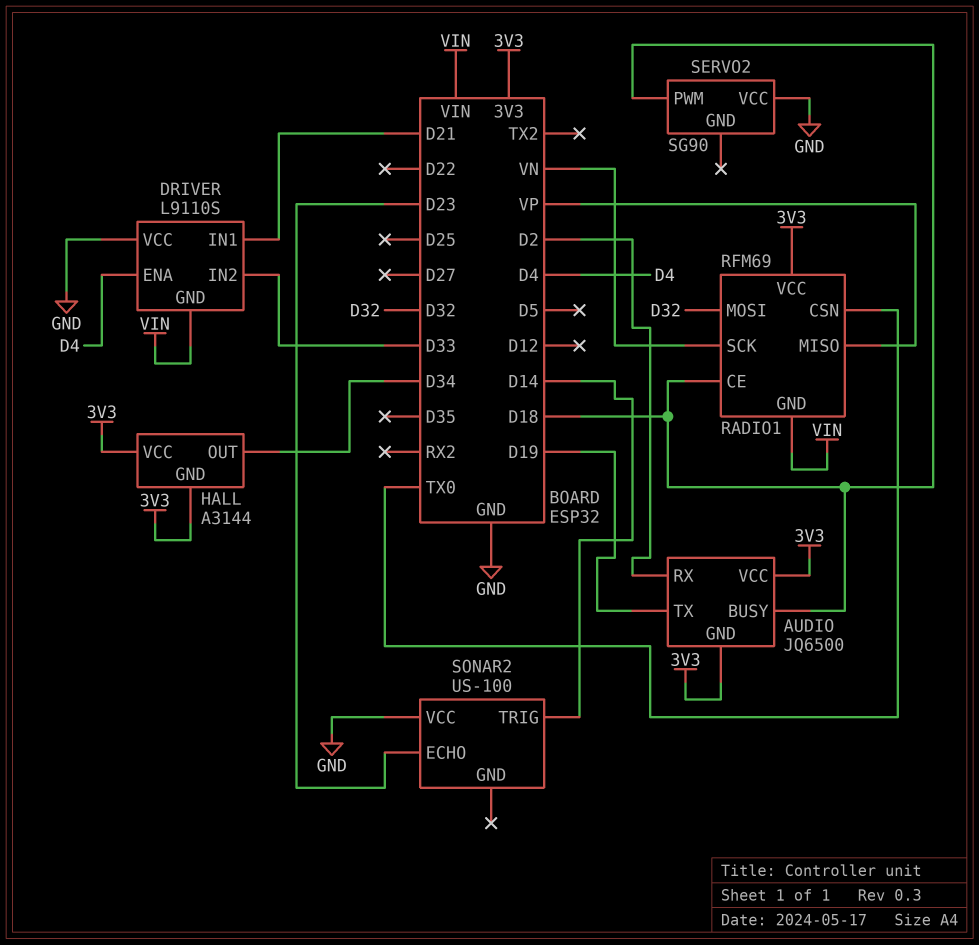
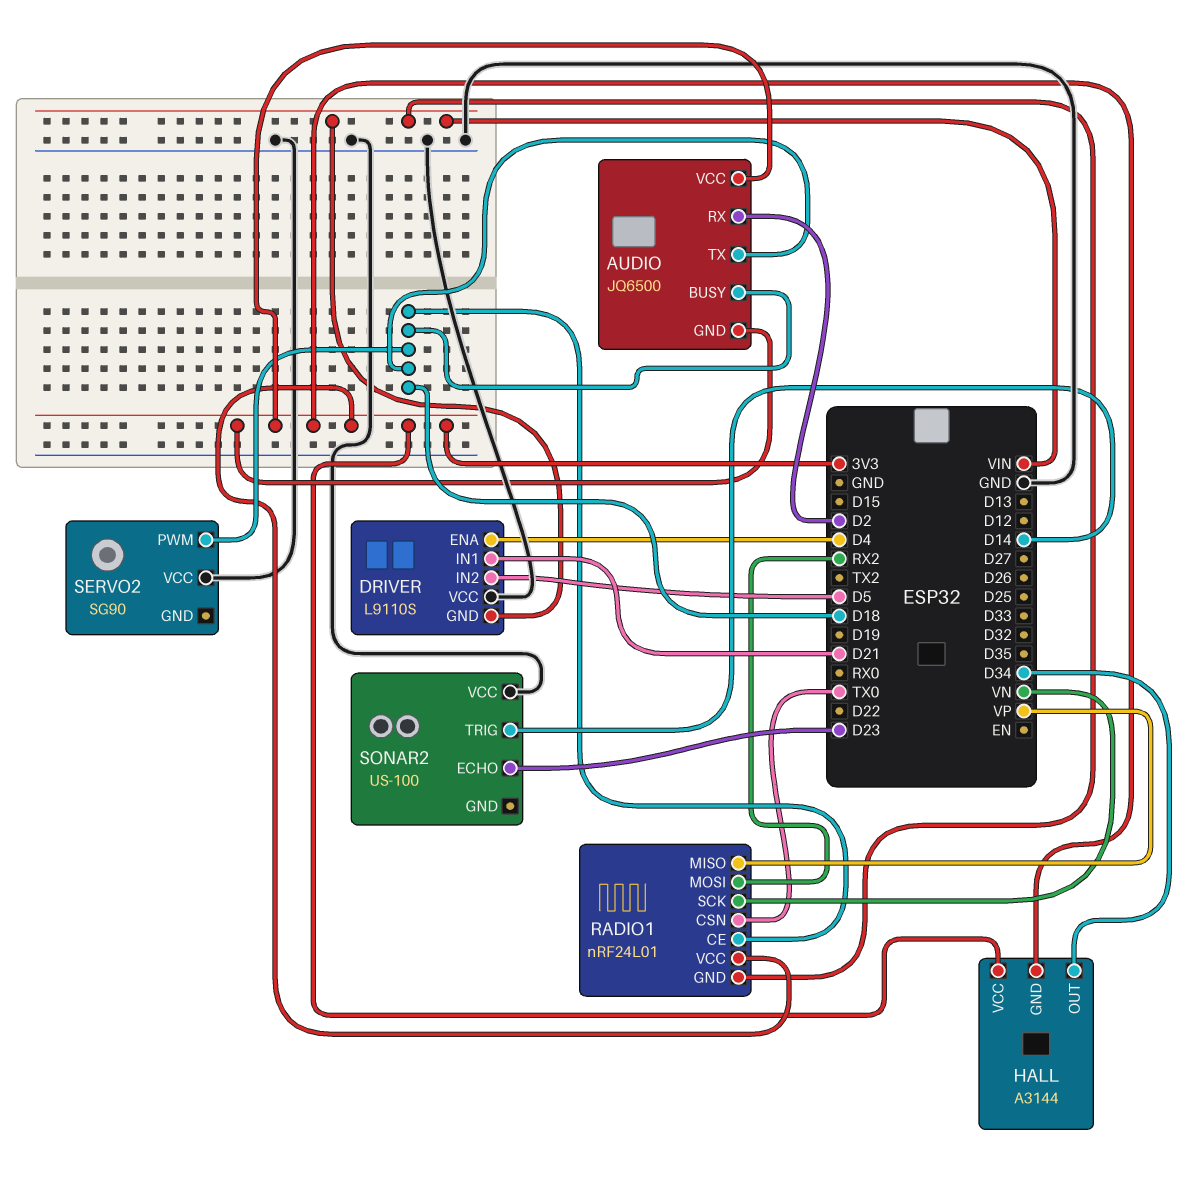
AUDIO pin TX: D19 -> D18
DRIVER pin IN2: D33 -> D5
RADIO1: RFM69 -> nRF24L01
RADIO1 pin MOSI: D32 -> RX2

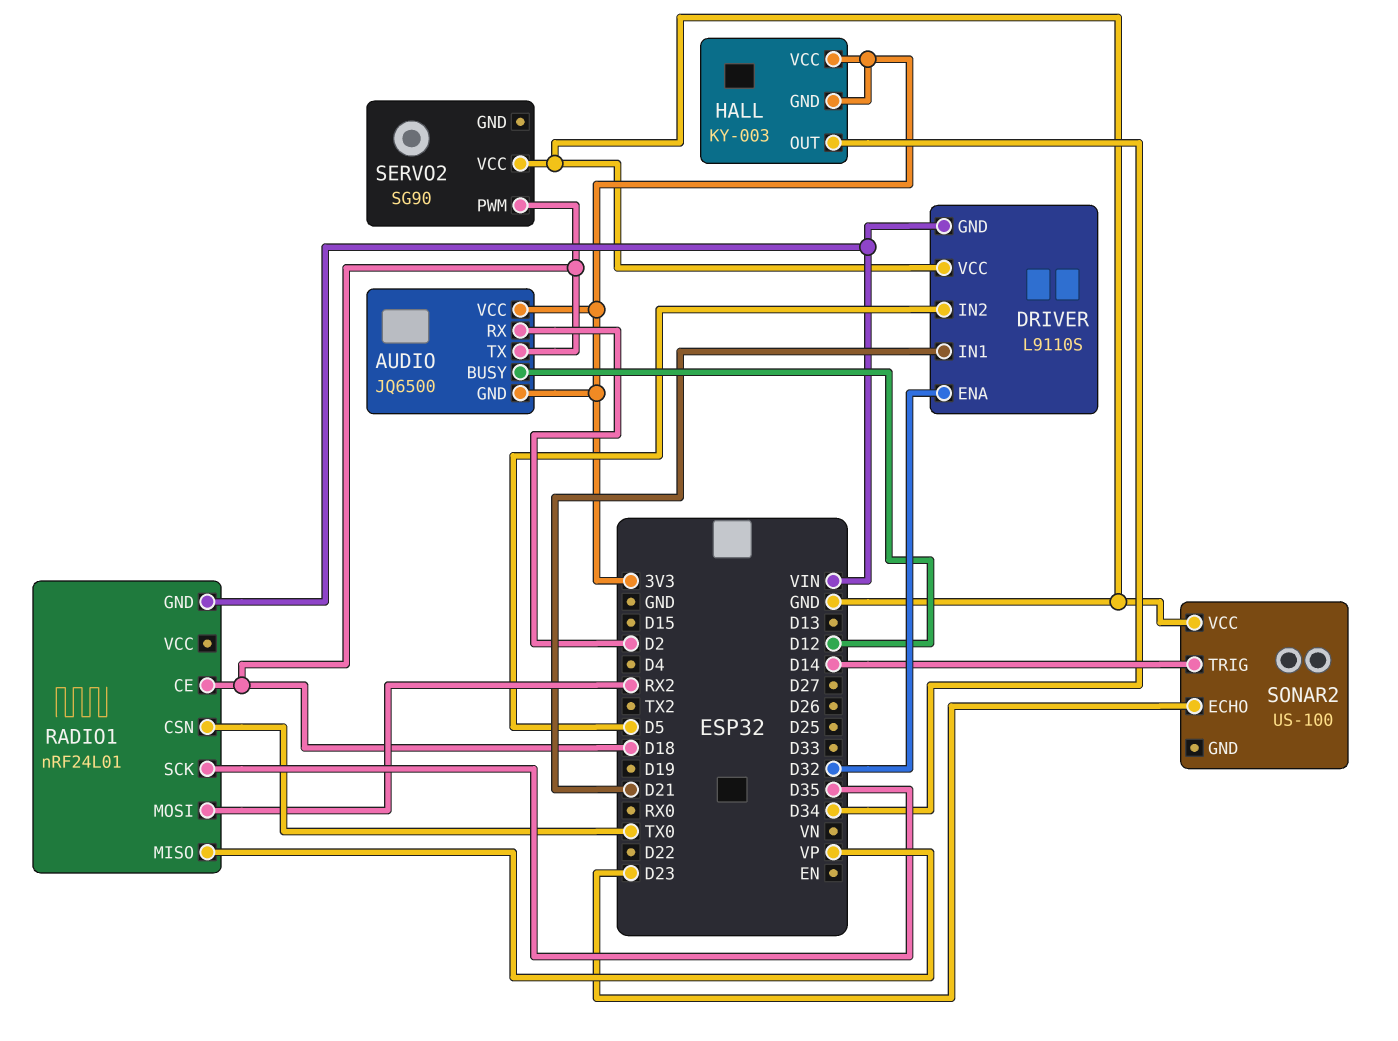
AUDIO pin BUSY: D18 -> D12
DRIVER pin ENA: D4 -> D32
HALL: A3144 -> KY-003
RADIO1 pin SCK: VN -> D35
RADIO1 pin VCC: 3V3 -> none

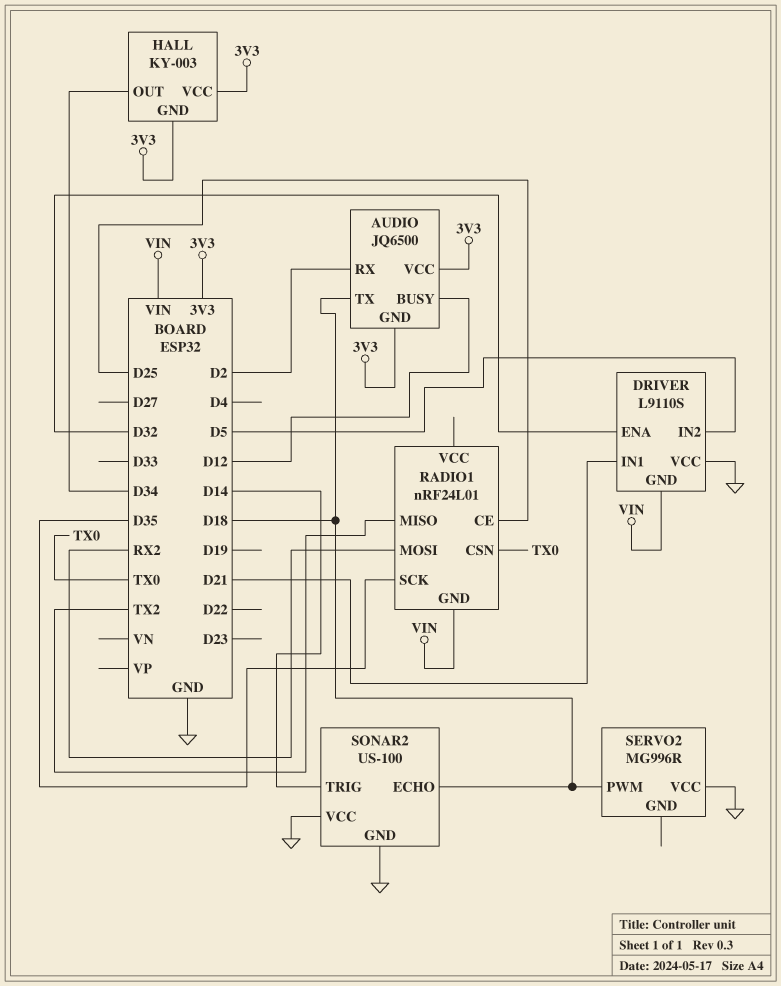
RADIO1 pin CE: D18 -> D25
RADIO1 pin MISO: VP -> TX2
SERVO2: SG90 -> MG996R
SONAR2 pin ECHO: D23 -> D18
SONAR2 pin GND: none -> GND

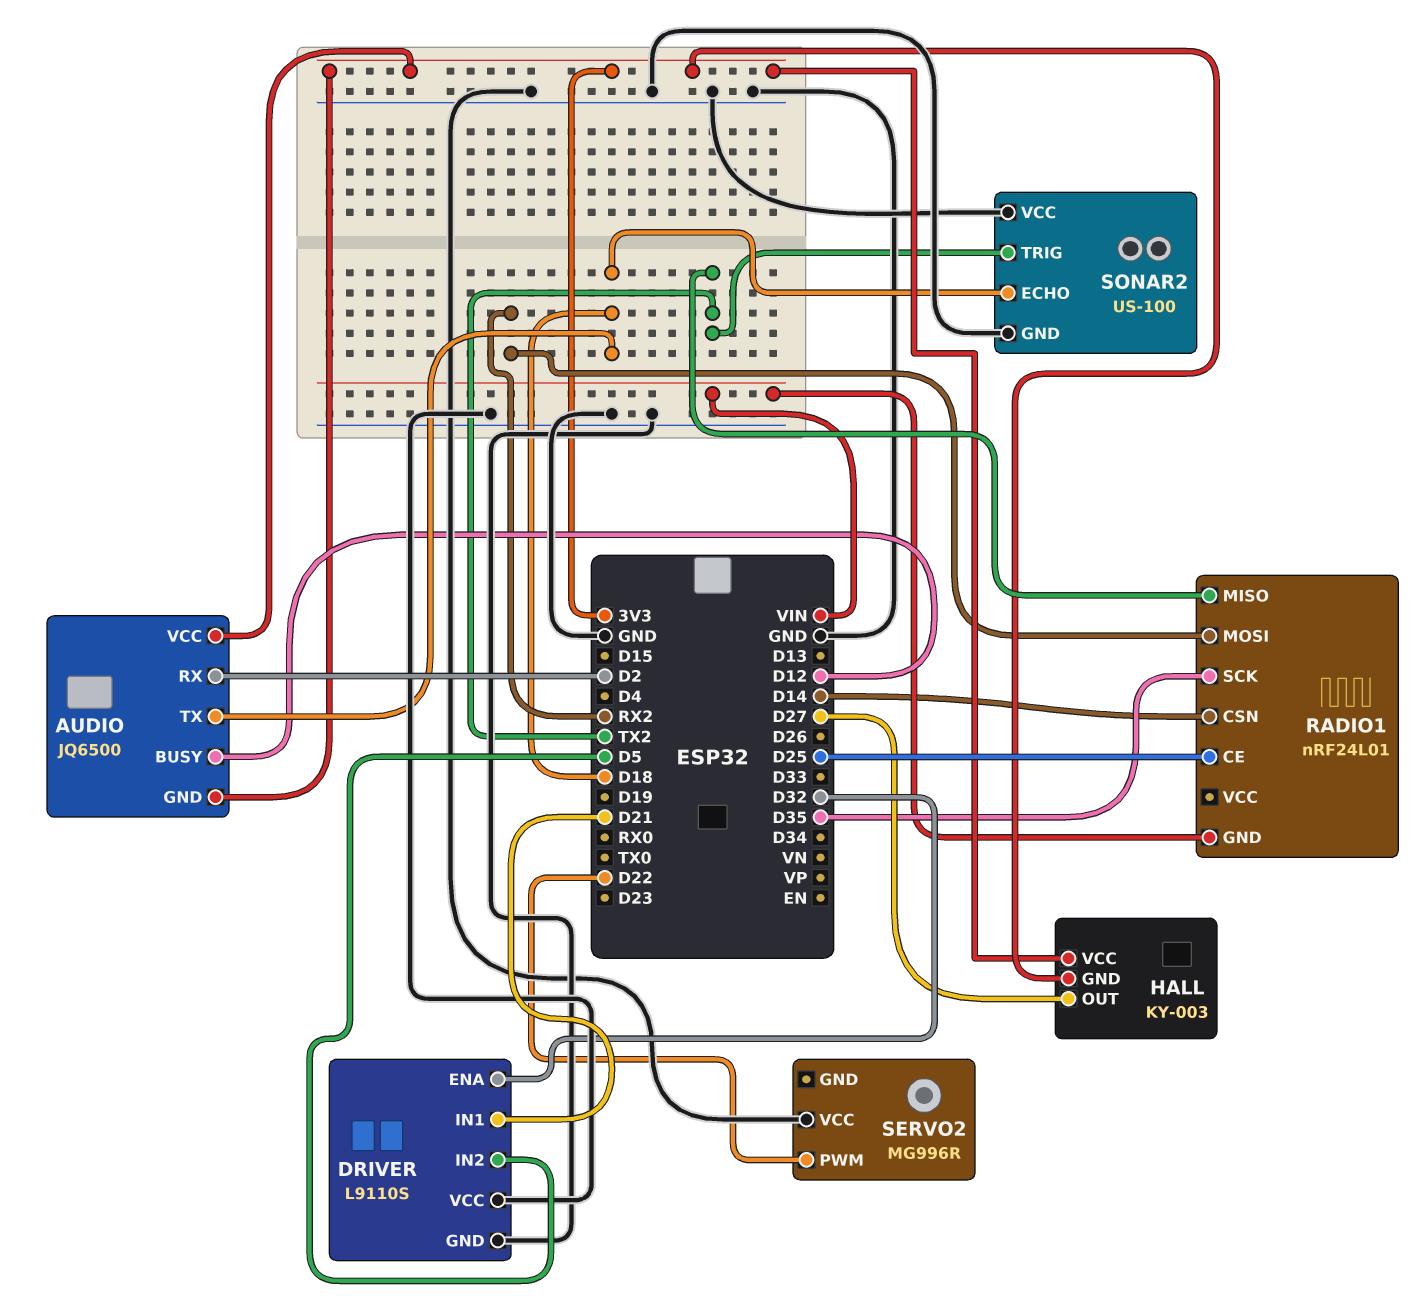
DRIVER pin GND: VIN -> GND
HALL pin OUT: D34 -> D27
RADIO1 pin CSN: TX0 -> D14
SERVO2 pin PWM: D18 -> D22
SONAR2 pin TRIG: D14 -> TX2

